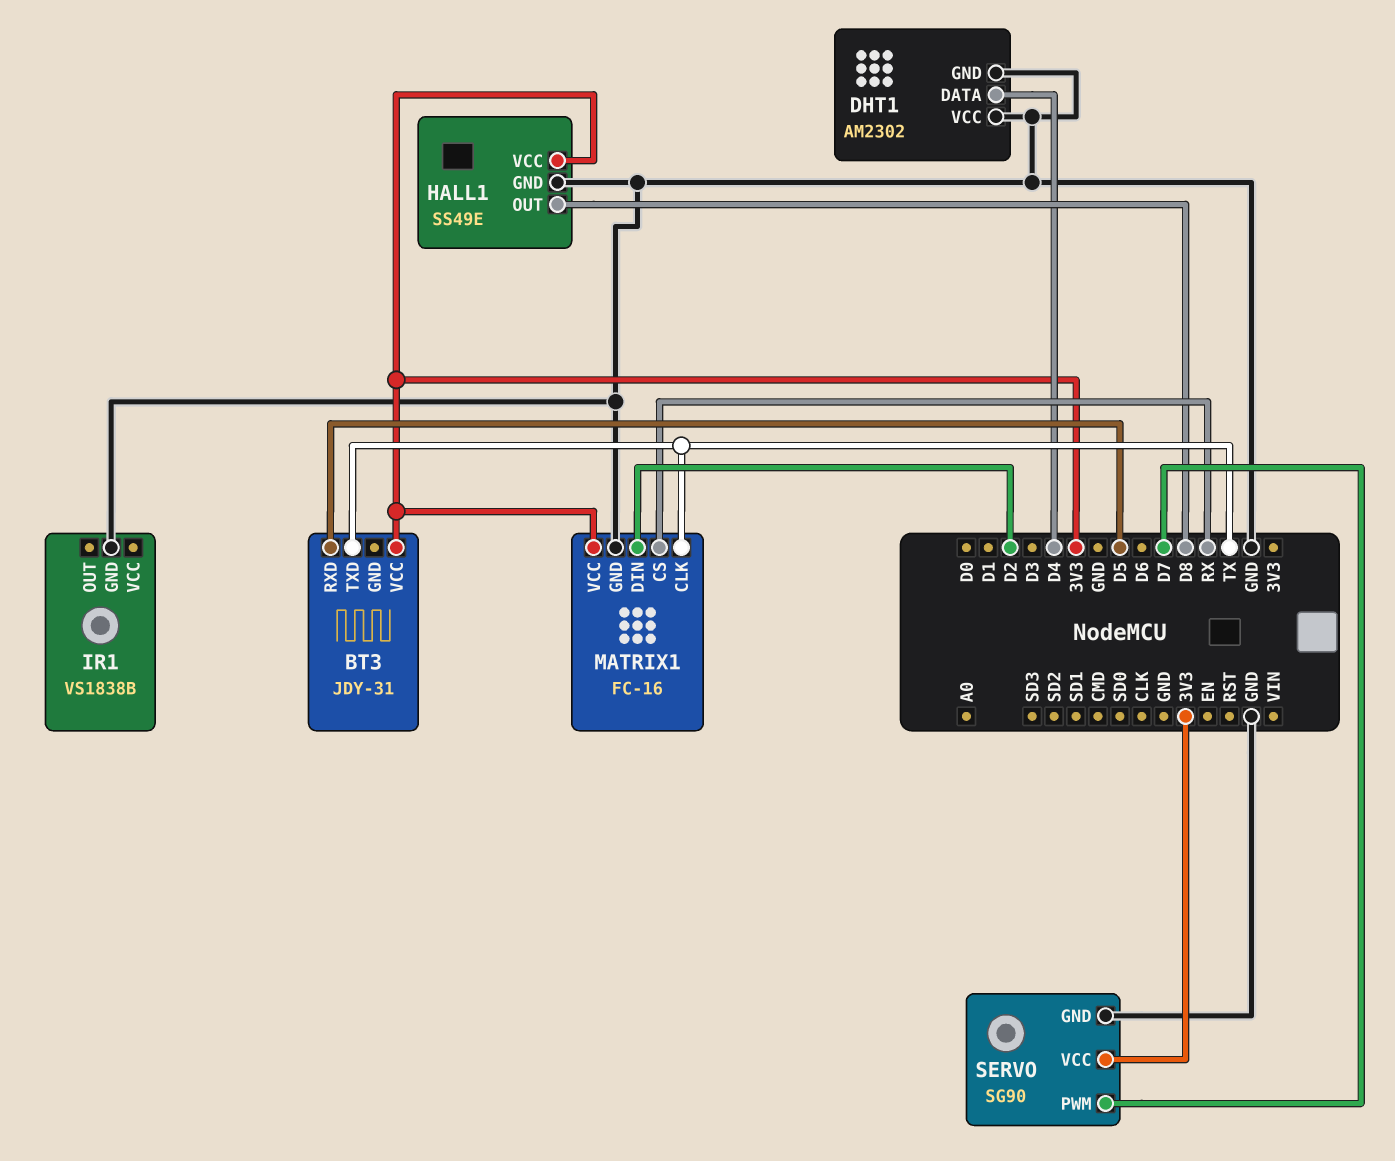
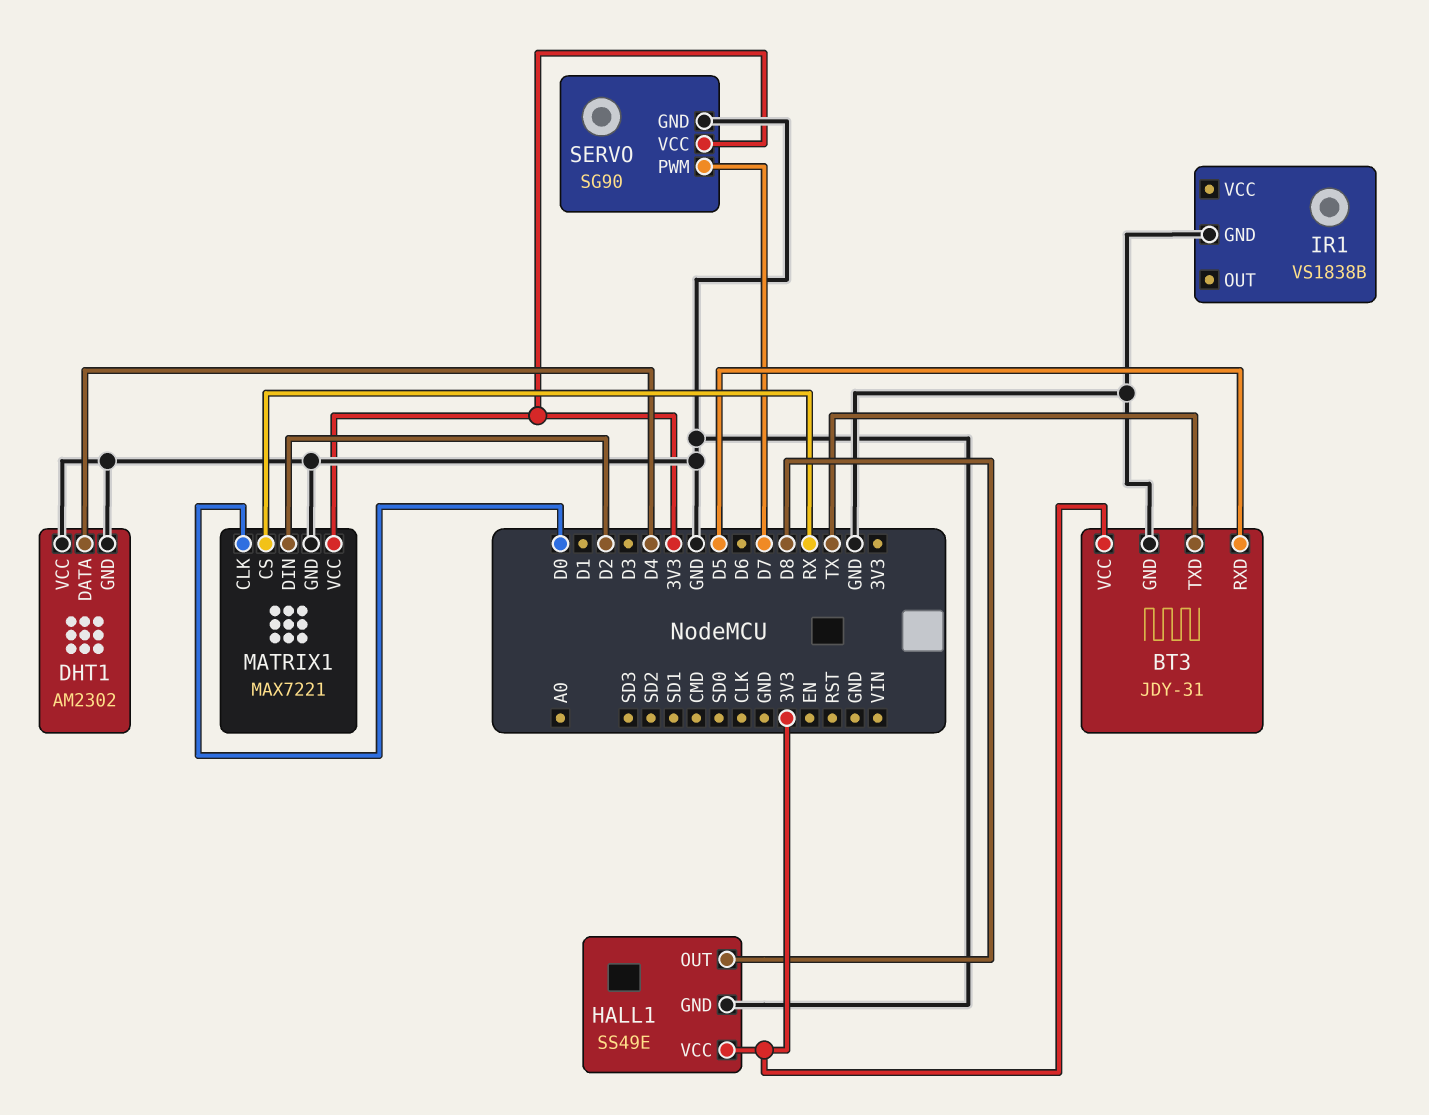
BT3 pin GND: none -> GND
MATRIX1: FC-16 -> MAX7221
MATRIX1 pin CLK: TX -> D0

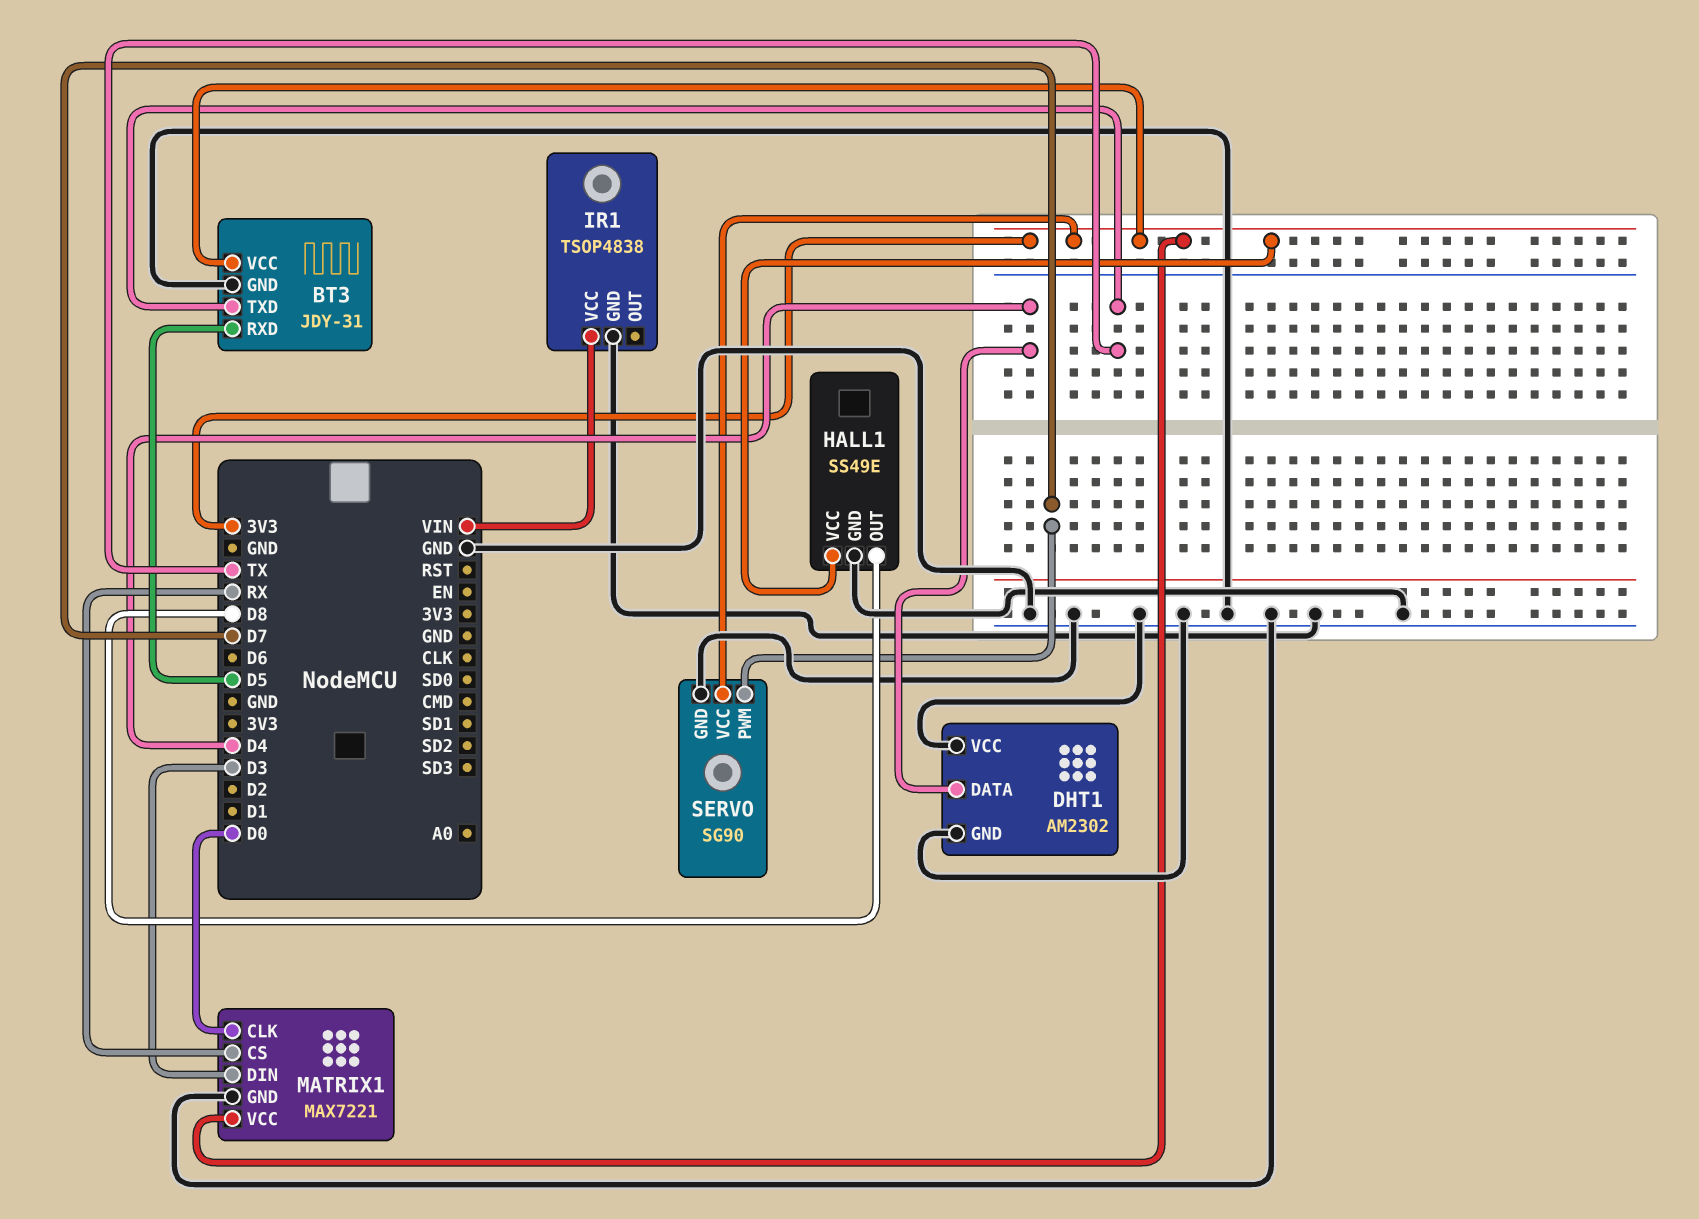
IR1: VS1838B -> TSOP4838
IR1 pin VCC: none -> VIN
MATRIX1 pin DIN: D2 -> D3

